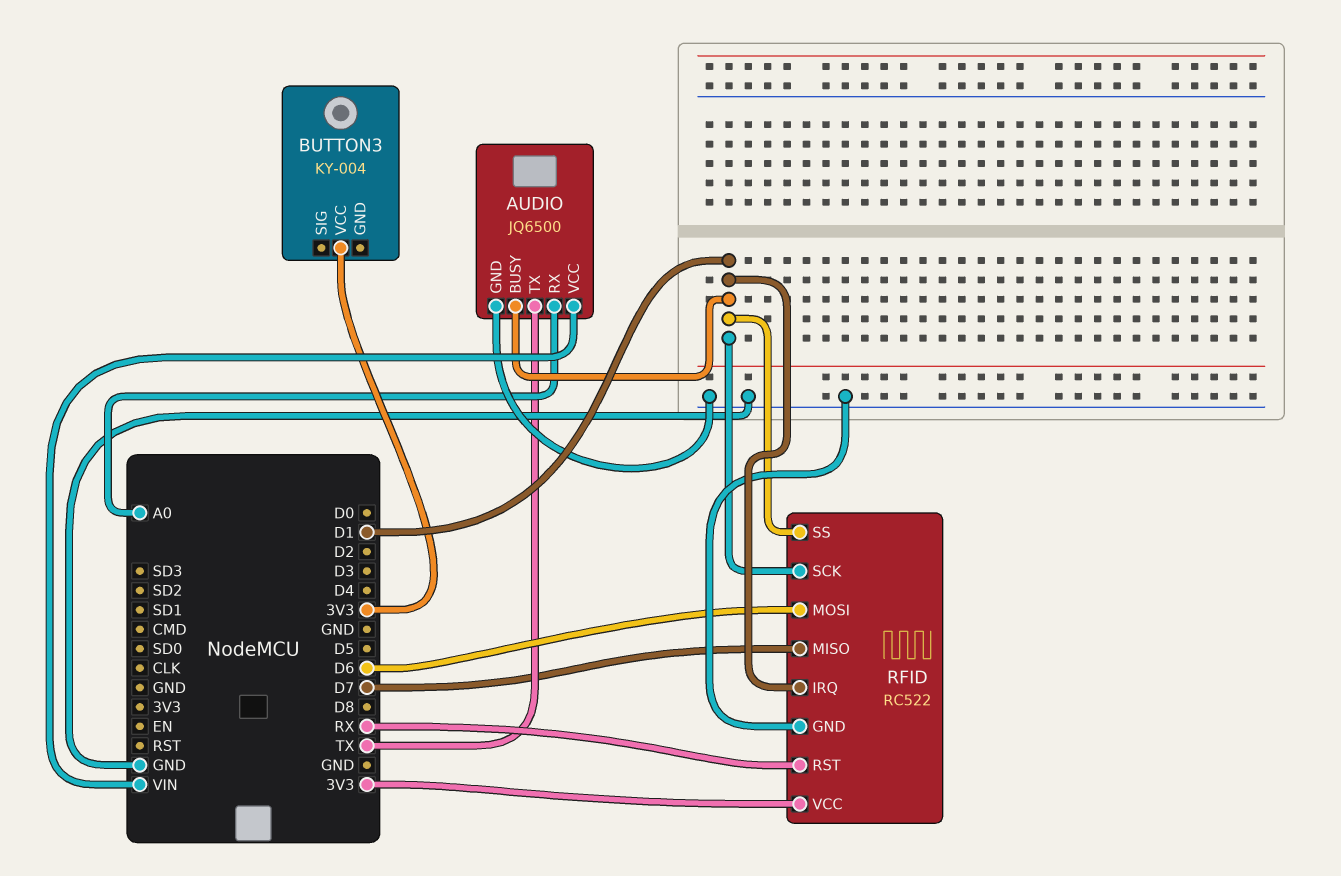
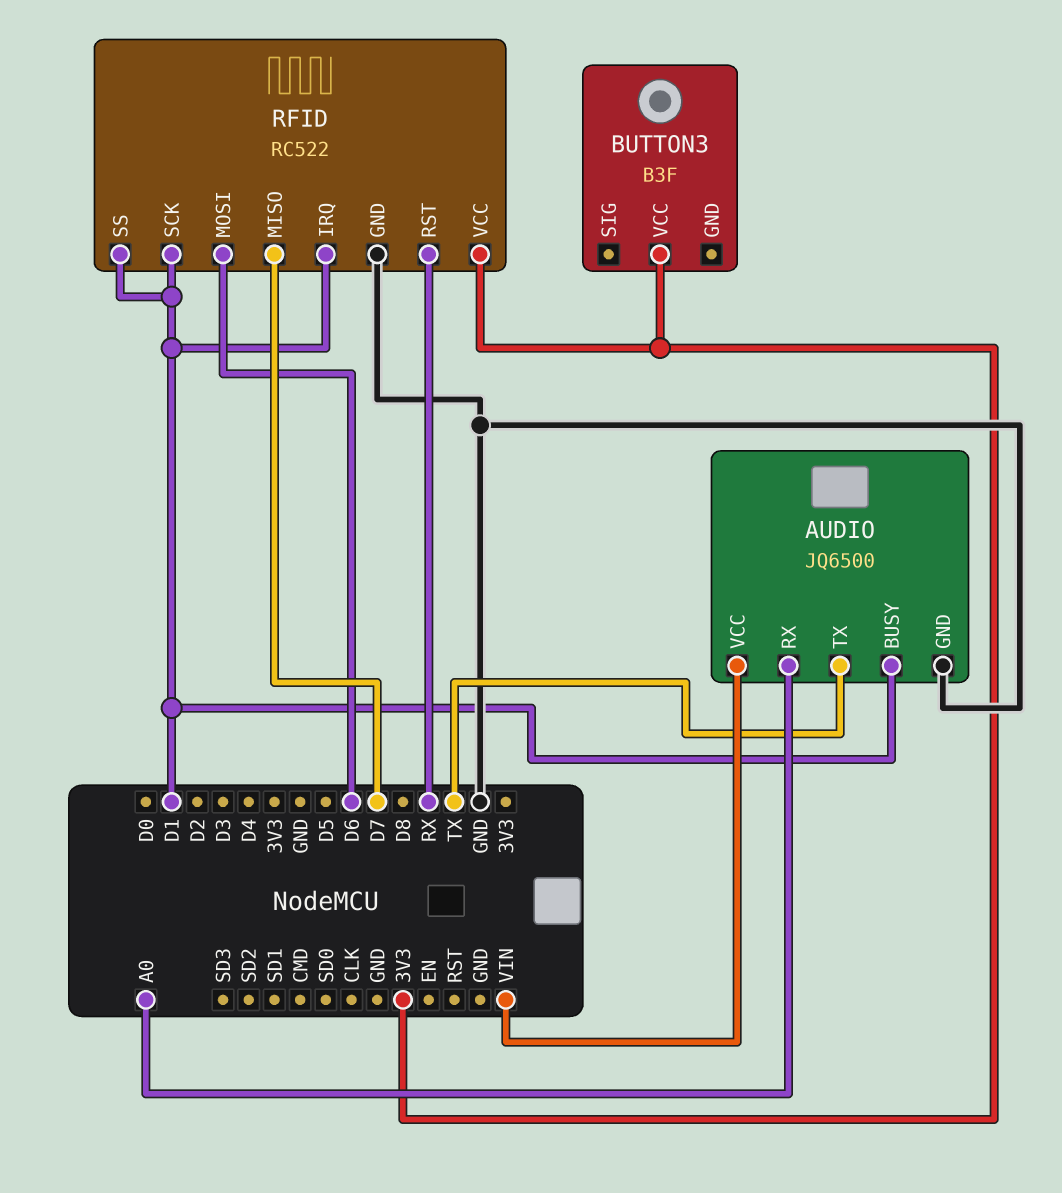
BUTTON3: KY-004 -> B3F

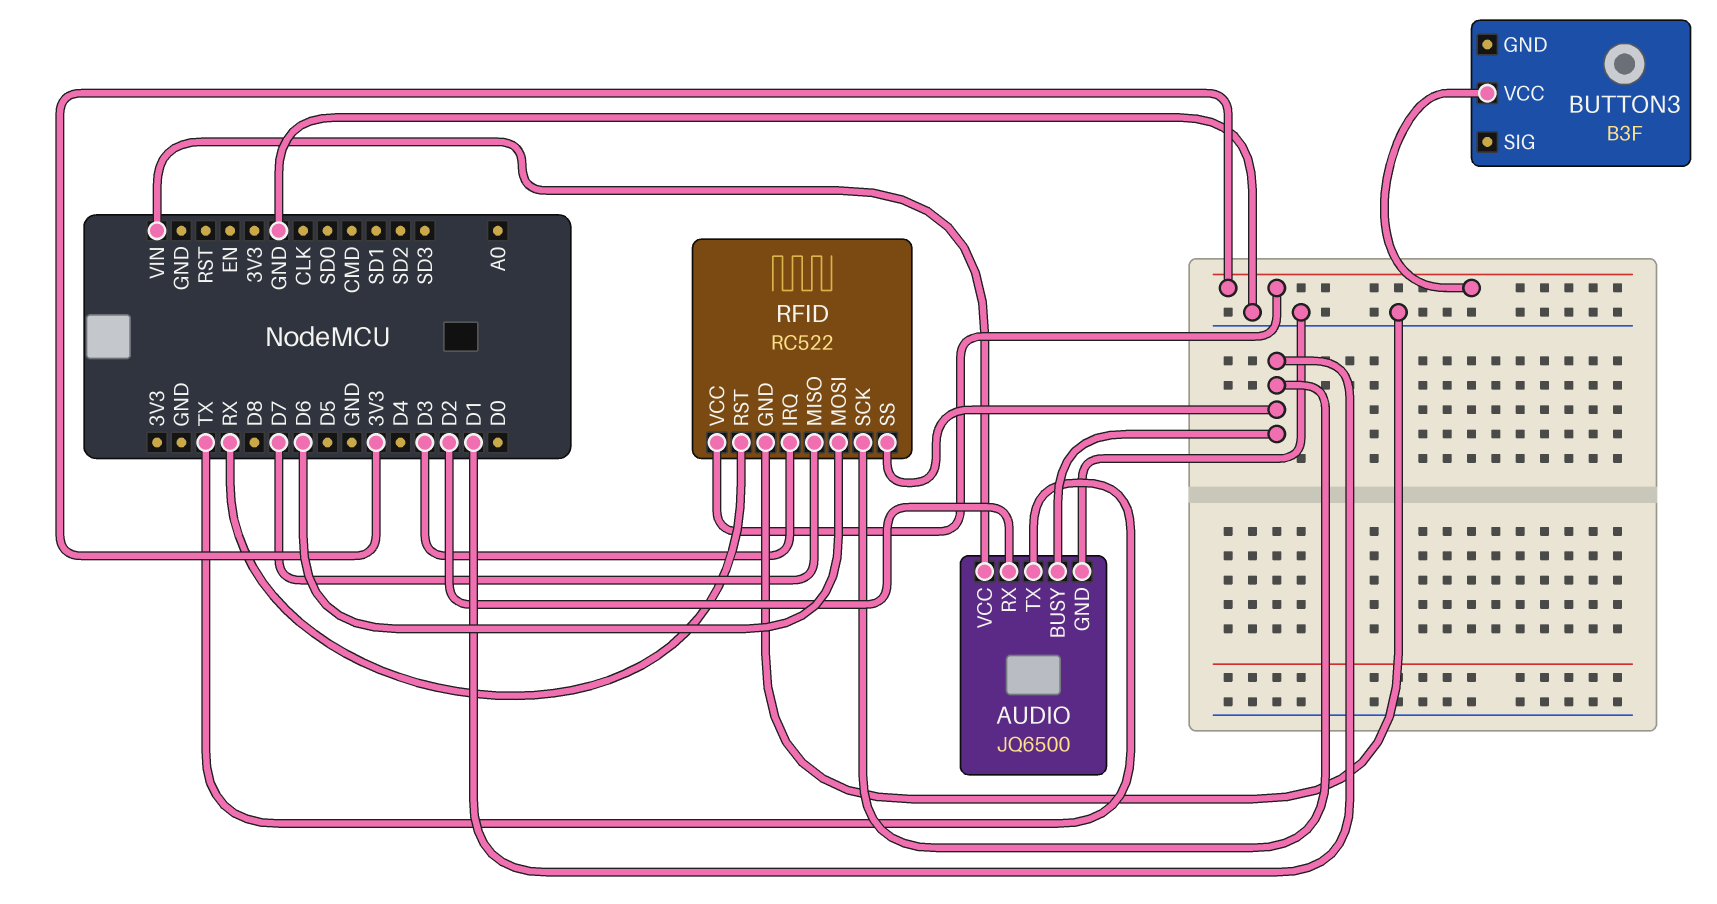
AUDIO pin RX: A0 -> D2
RFID pin IRQ: D1 -> D3

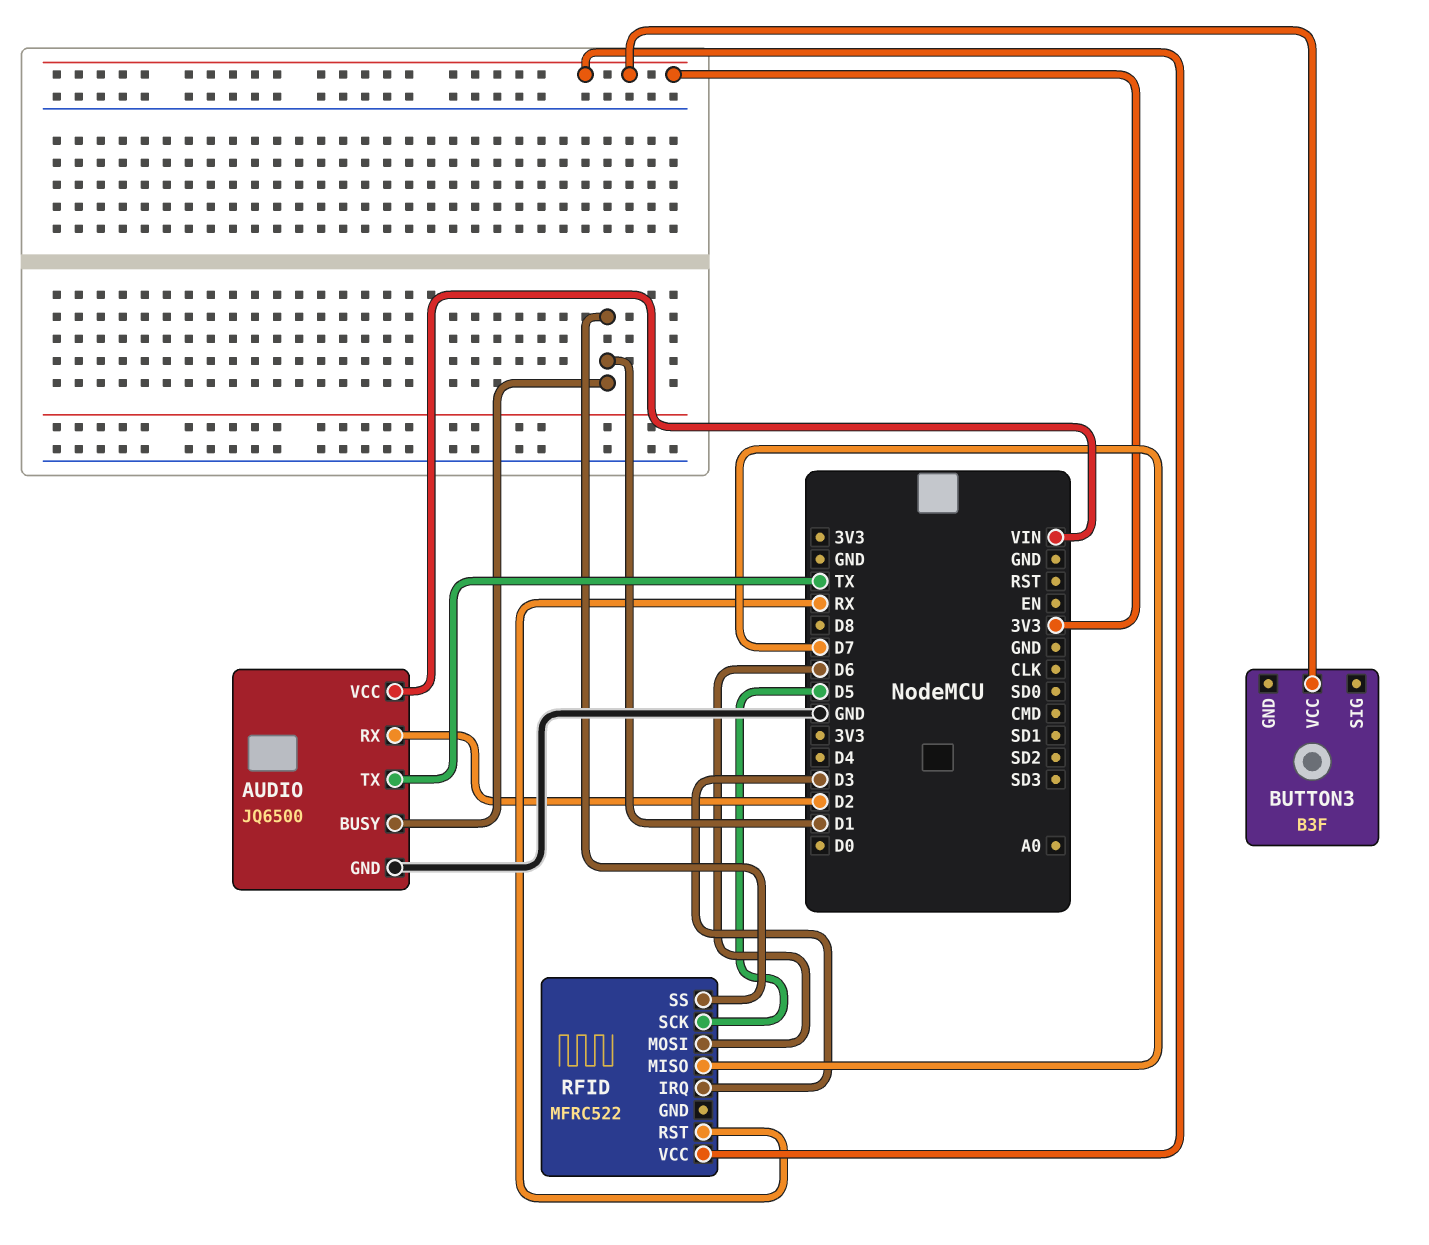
RFID: RC522 -> MFRC522
RFID pin GND: GND -> none
RFID pin SCK: D1 -> D5

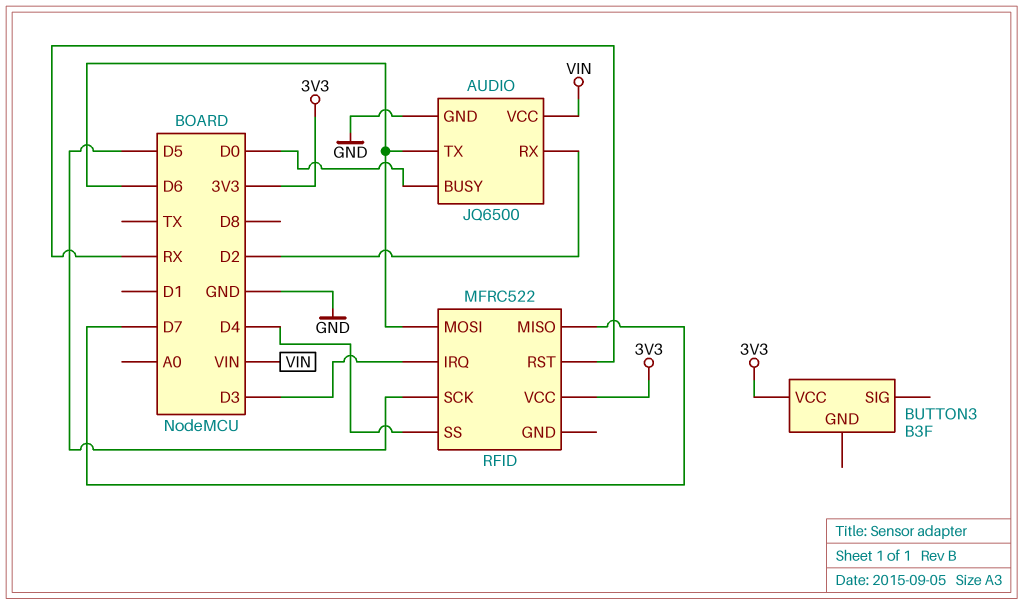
AUDIO pin BUSY: D1 -> D0
AUDIO pin TX: TX -> D6
RFID pin SS: D1 -> D4

